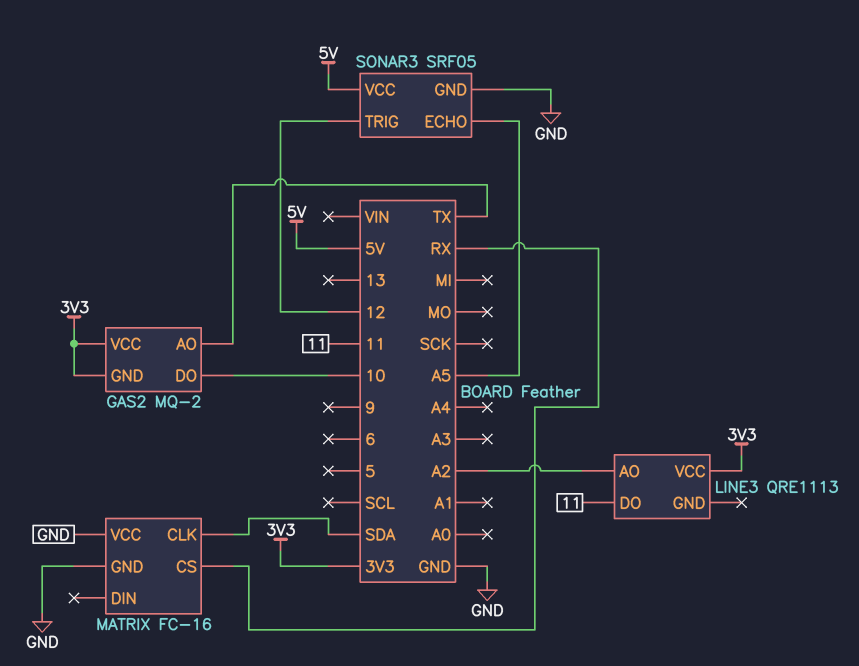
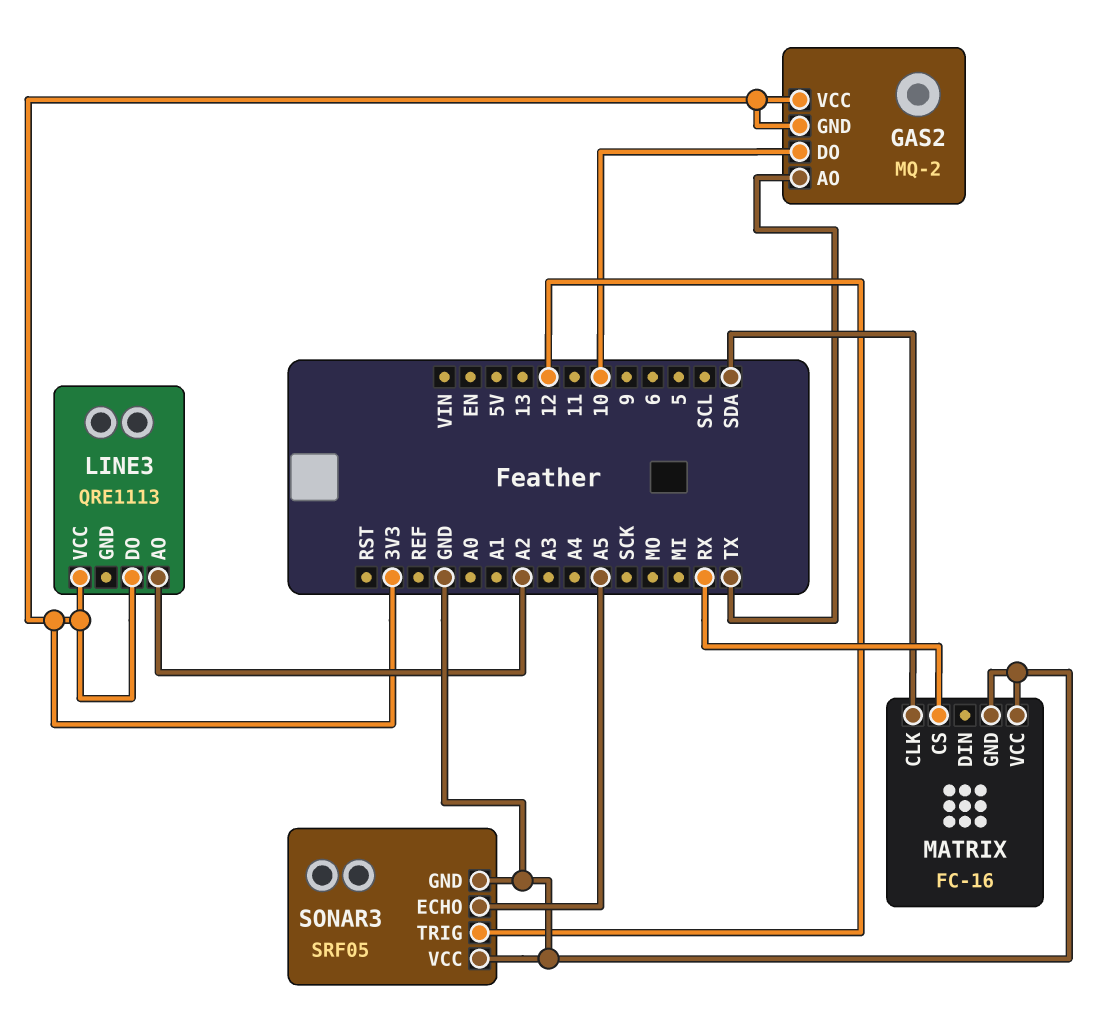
LINE3 pin DO: 11 -> 3V3
SONAR3 pin VCC: 5V -> GND

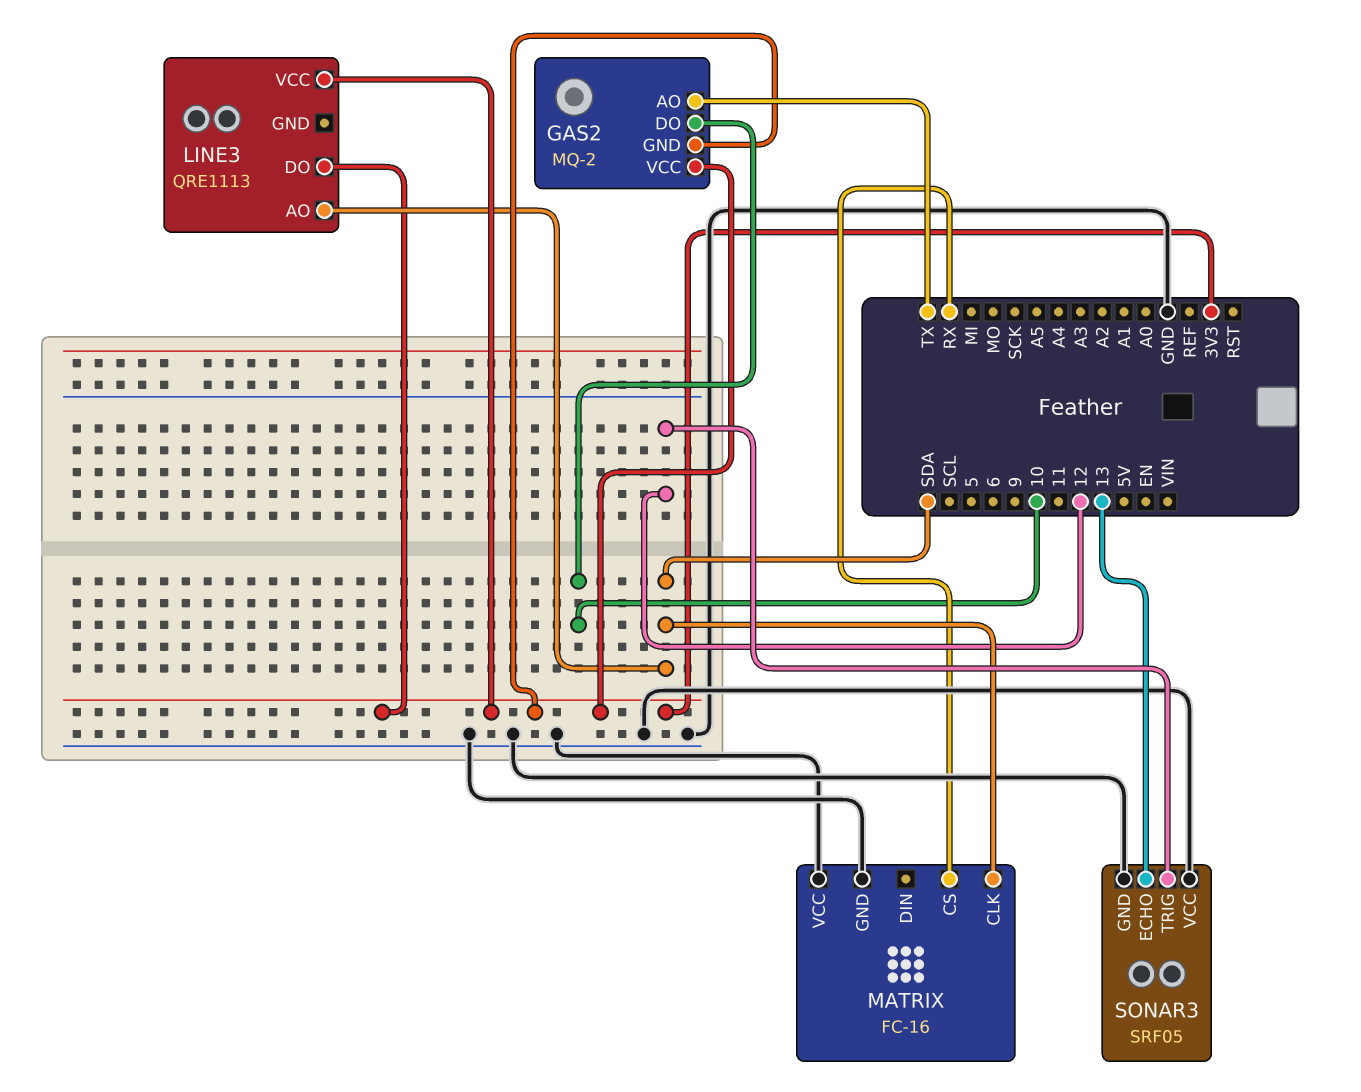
LINE3 pin AO: A2 -> SDA
SONAR3 pin ECHO: A5 -> 13

